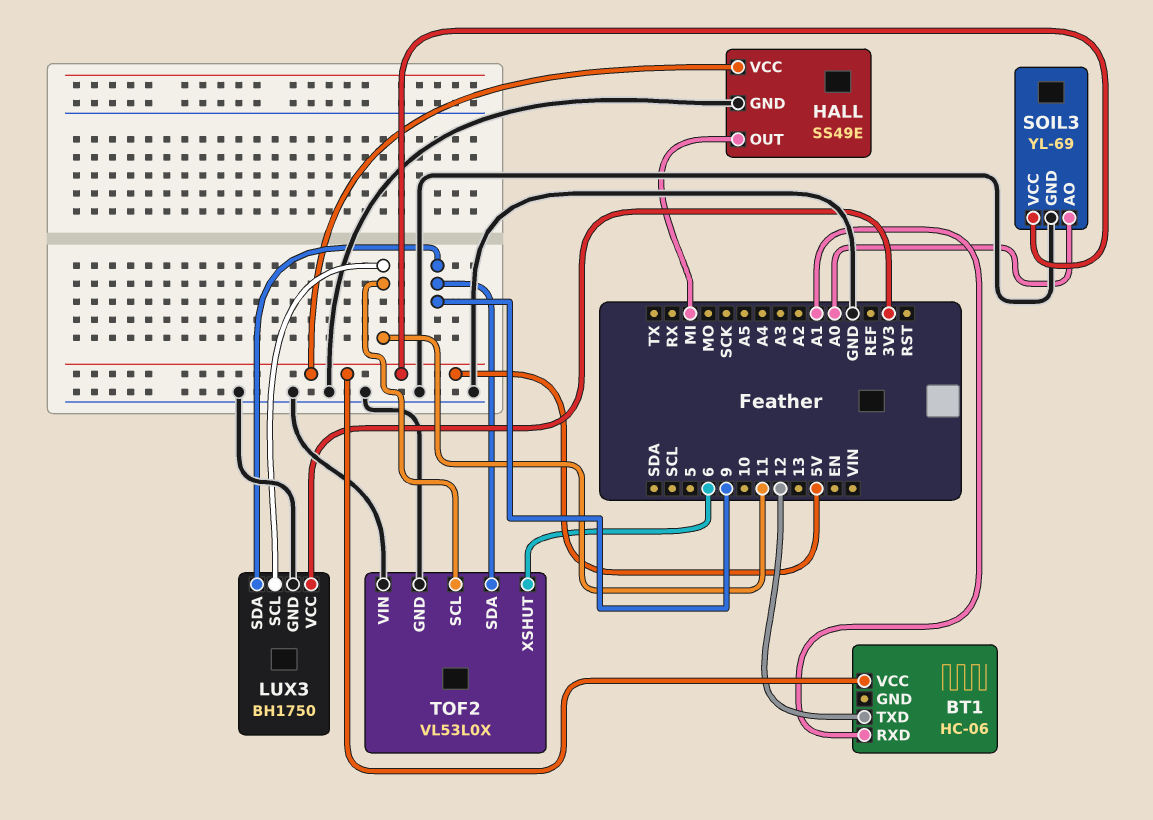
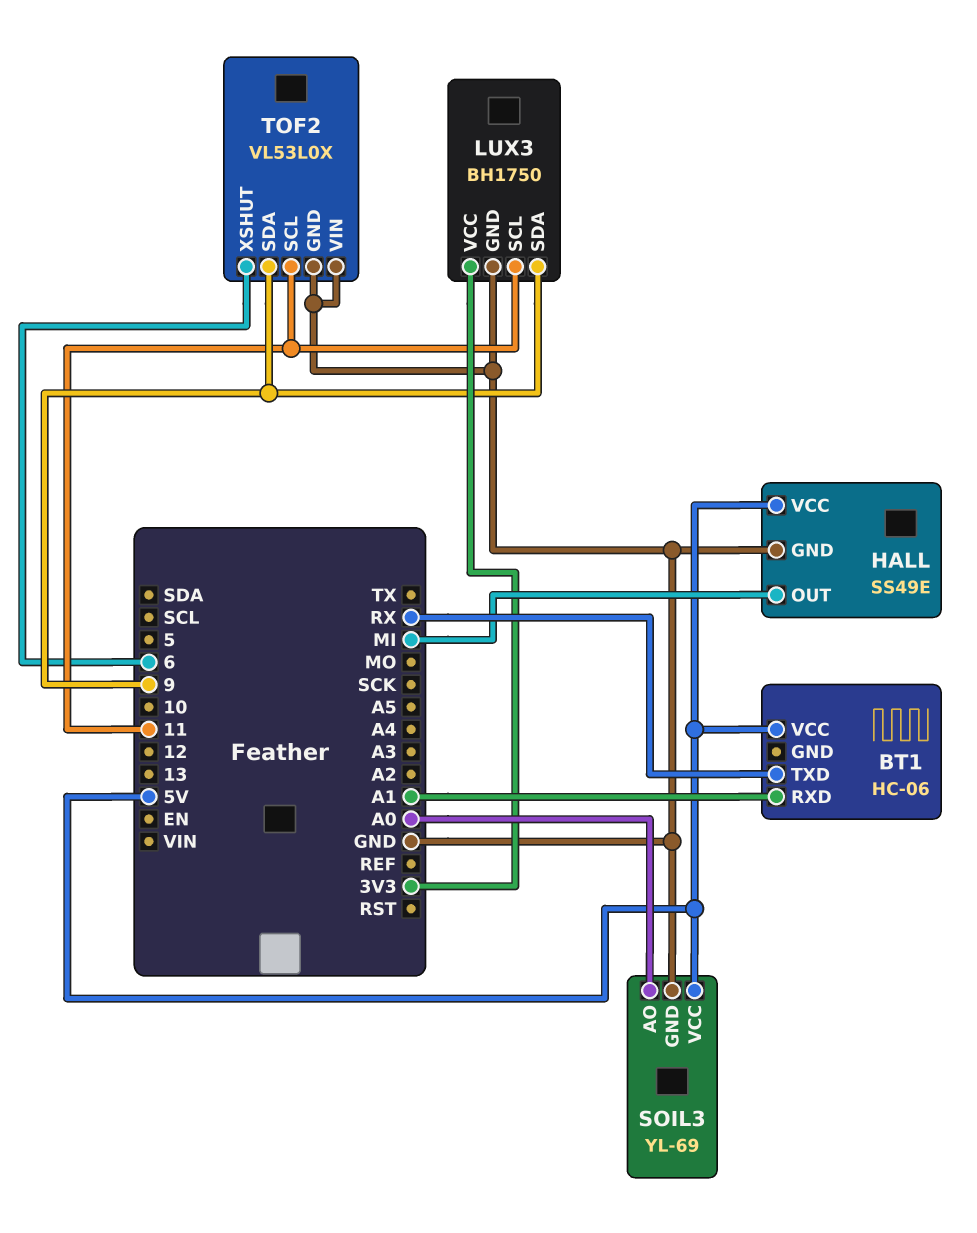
BT1 pin TXD: 12 -> RX

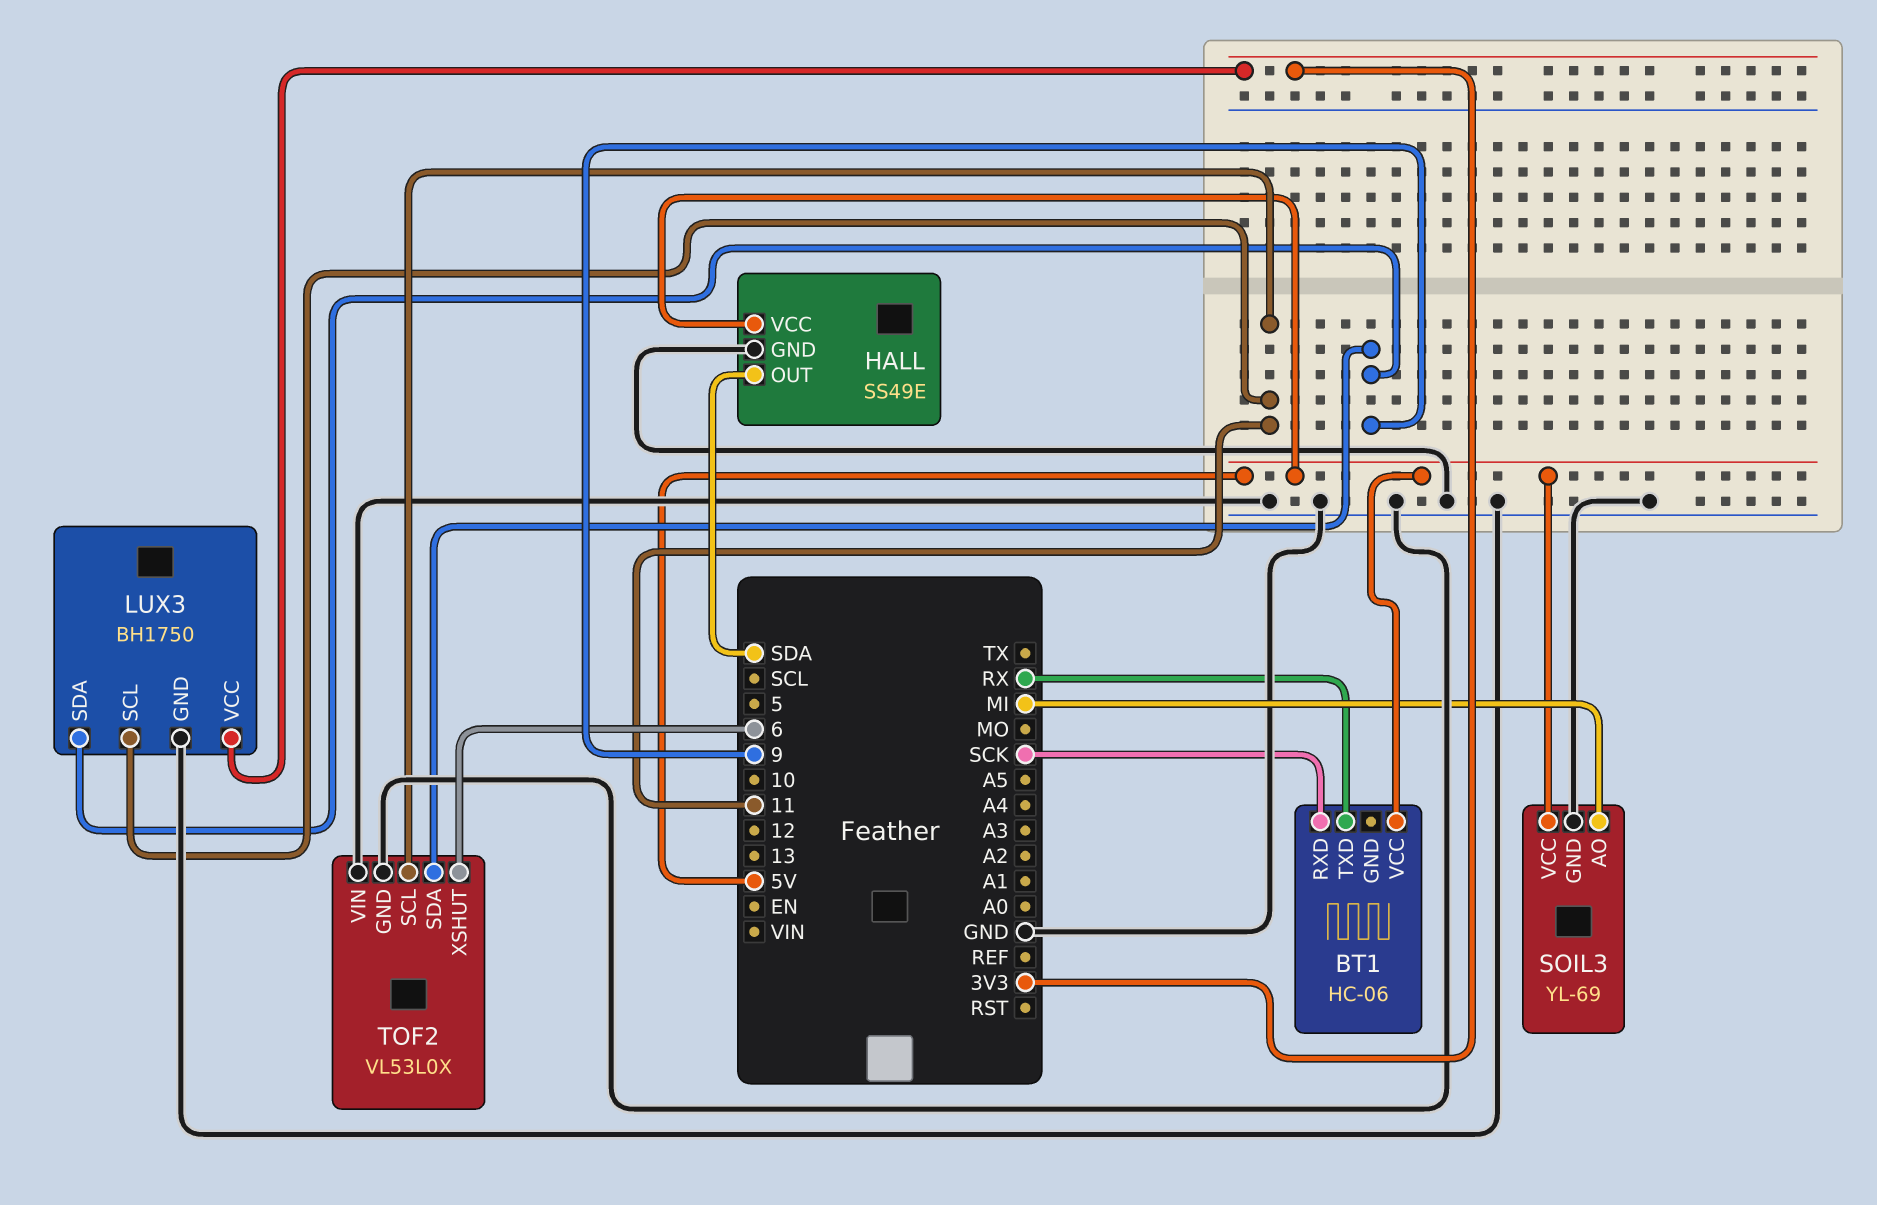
BT1 pin RXD: A1 -> SCK
HALL pin OUT: MI -> SDA
SOIL3 pin AO: A0 -> MI

